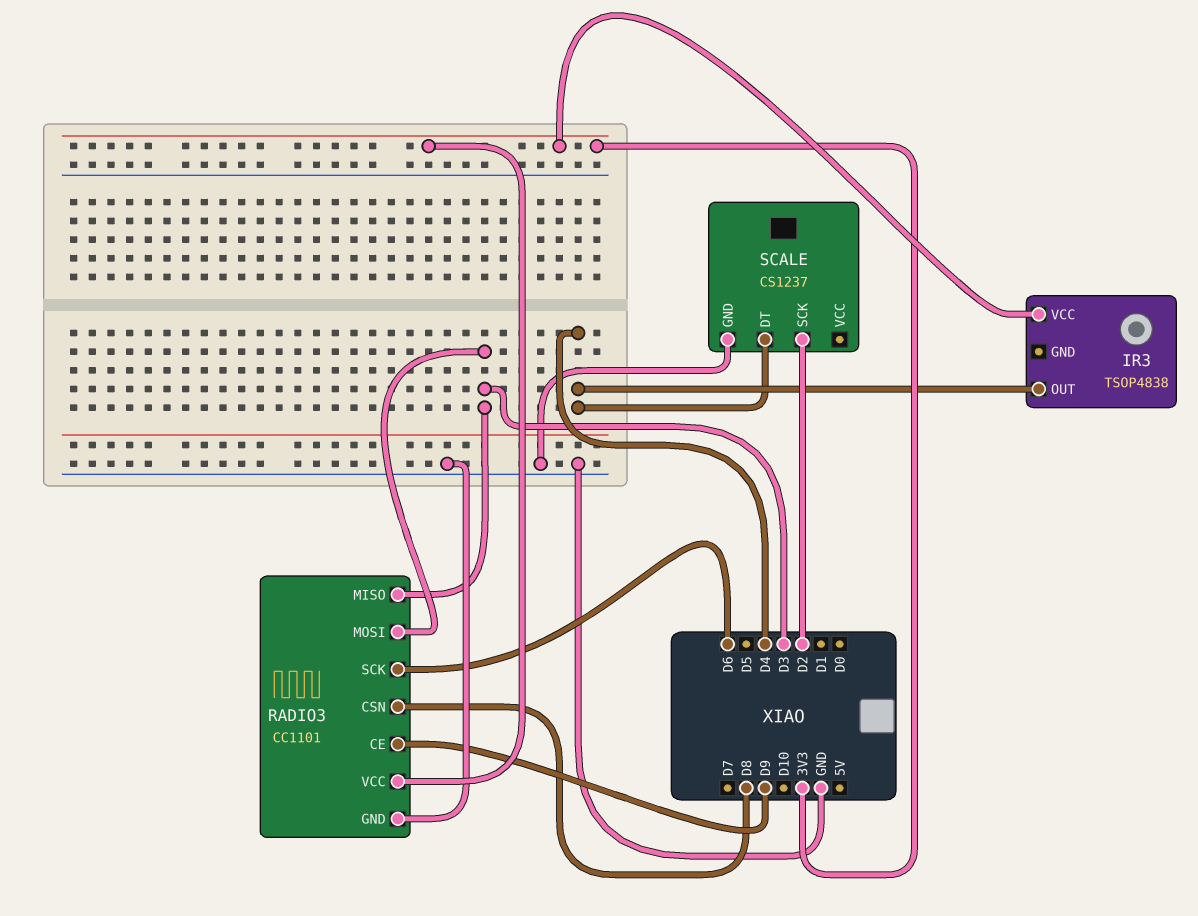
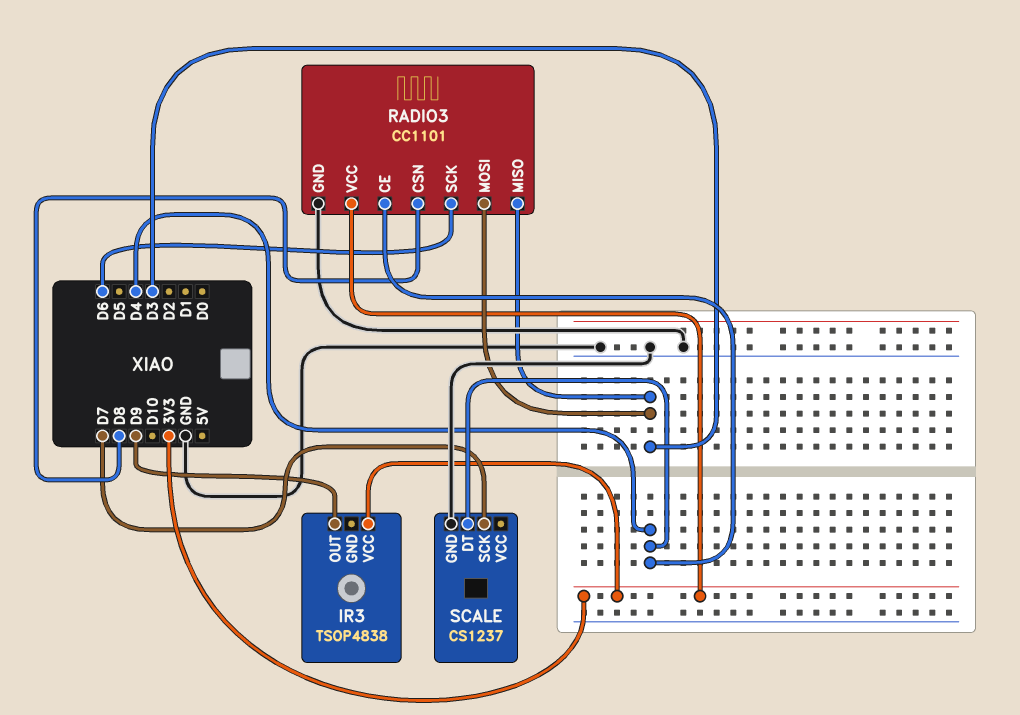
IR3 pin OUT: D4 -> D9
RADIO3 pin CE: D9 -> D4
SCALE pin SCK: D2 -> D7

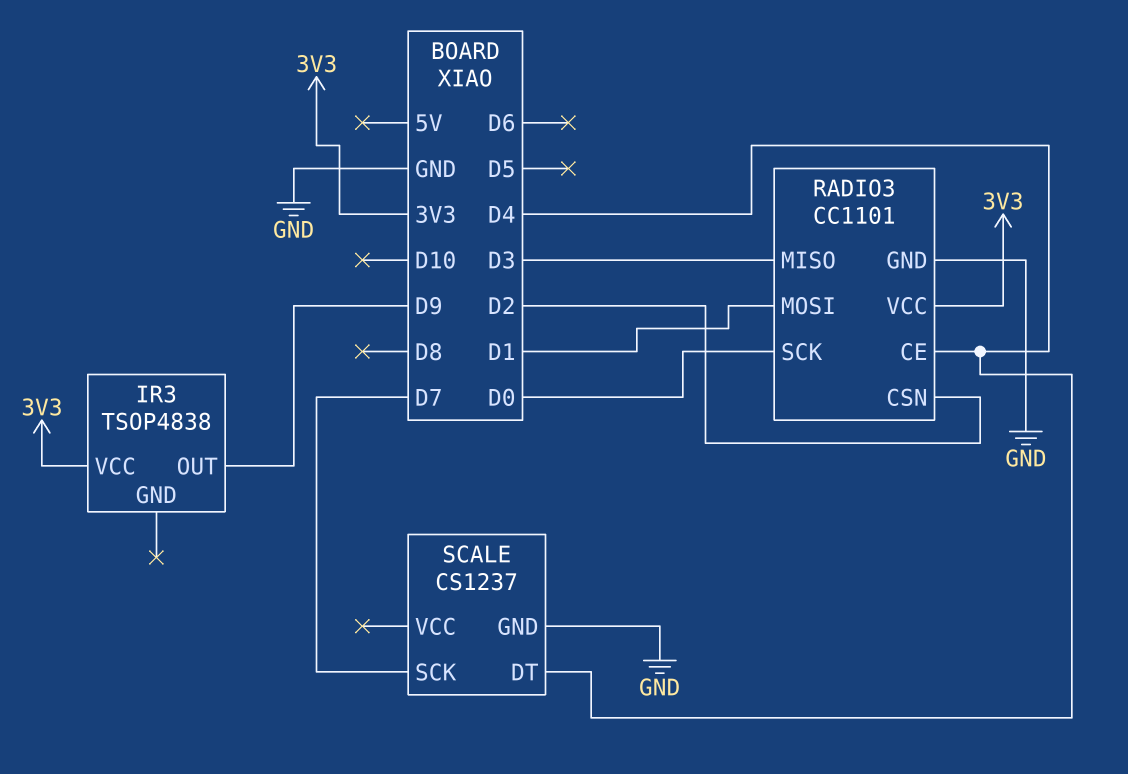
RADIO3 pin CSN: D8 -> D2
RADIO3 pin MOSI: D3 -> D1
RADIO3 pin SCK: D6 -> D0

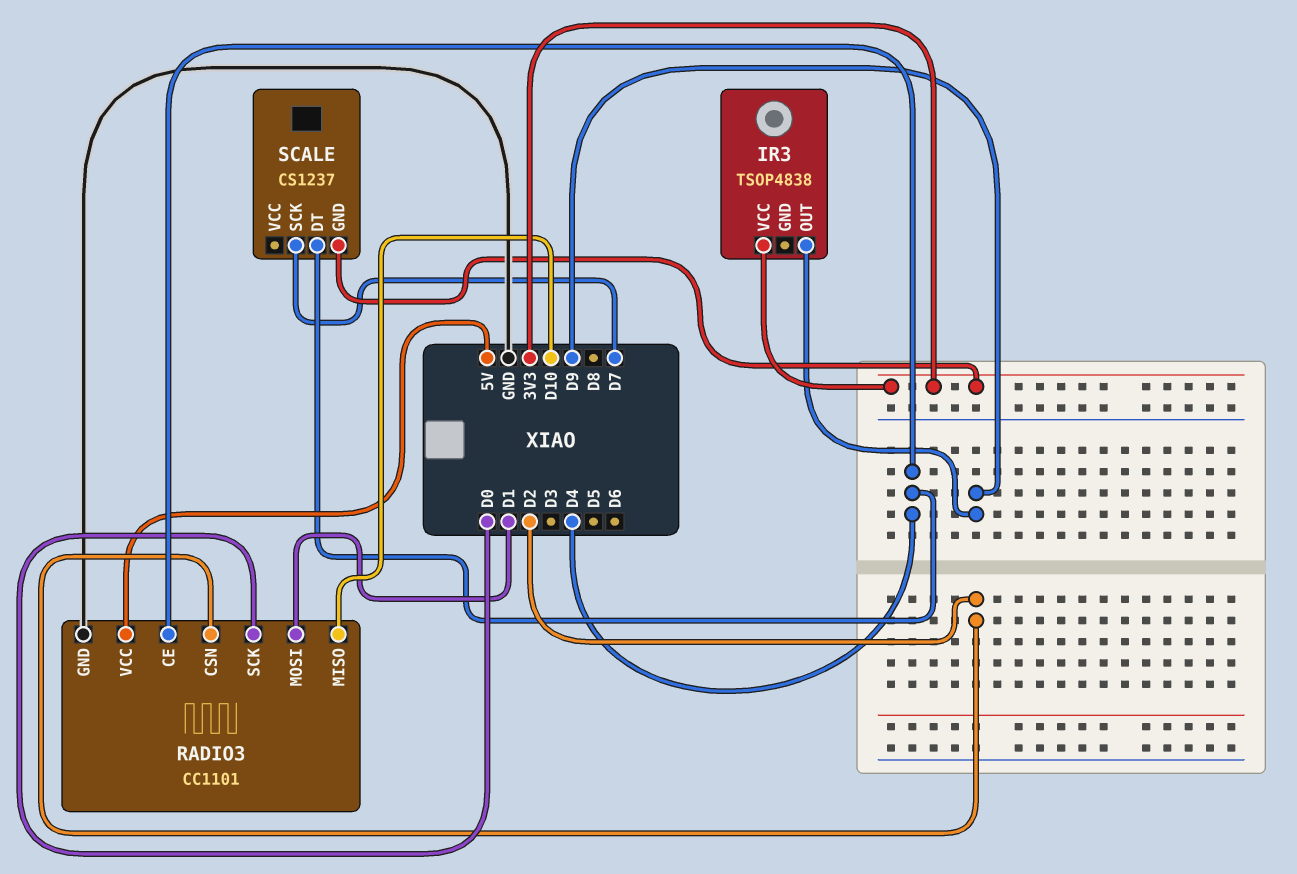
RADIO3 pin MISO: D3 -> D10
RADIO3 pin VCC: 3V3 -> 5V
SCALE pin GND: GND -> 3V3

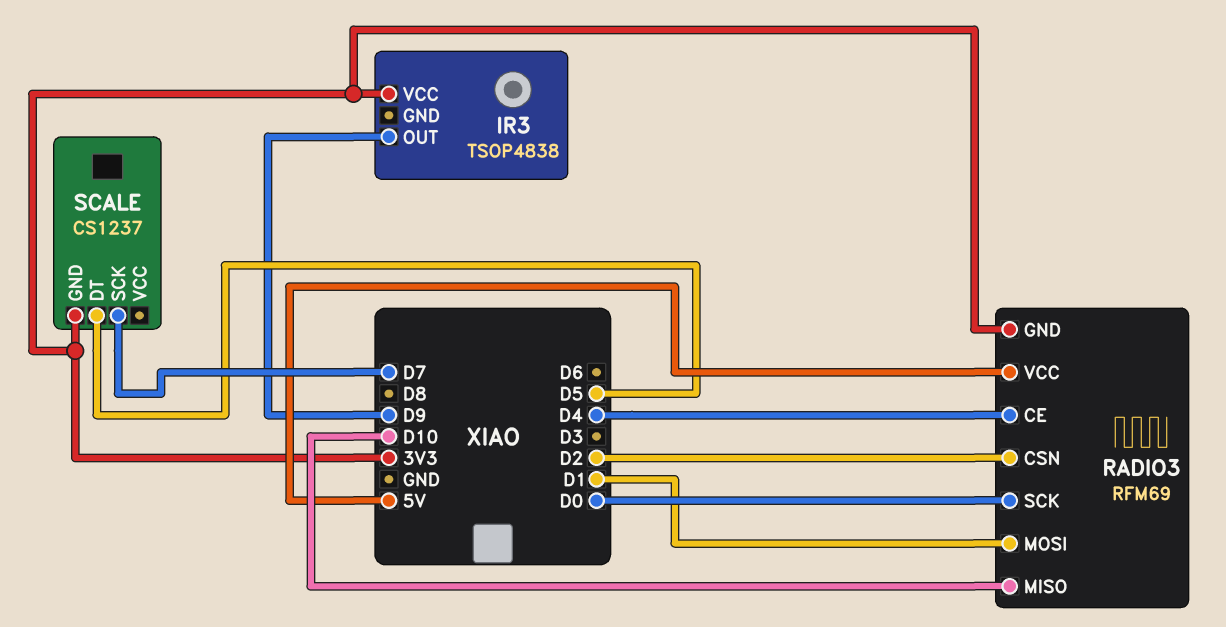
RADIO3: CC1101 -> RFM69
RADIO3 pin GND: GND -> 3V3
SCALE pin DT: D4 -> D5

